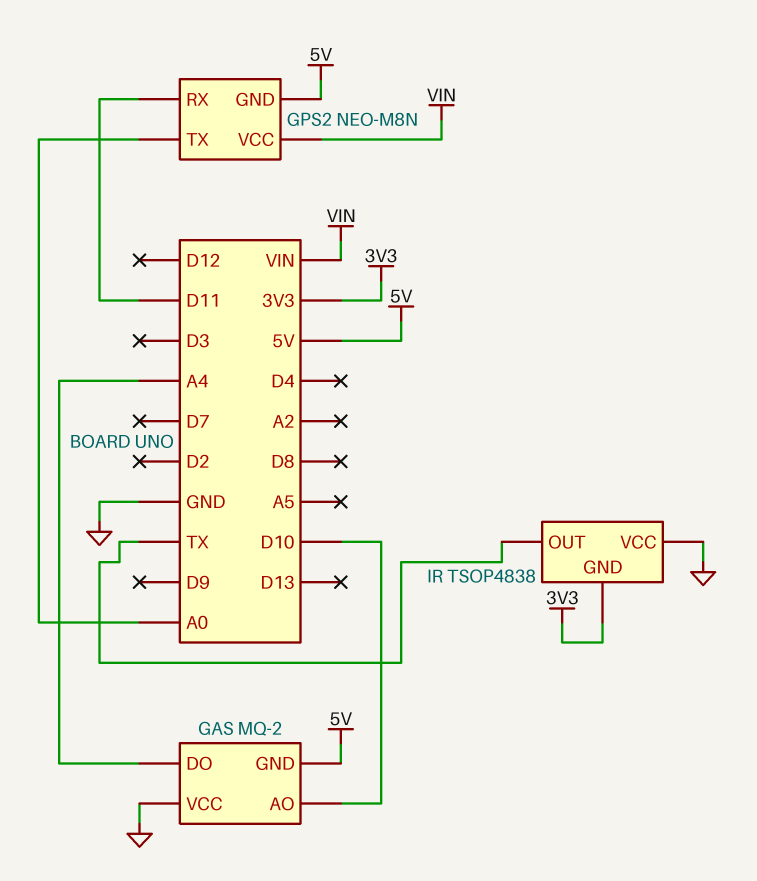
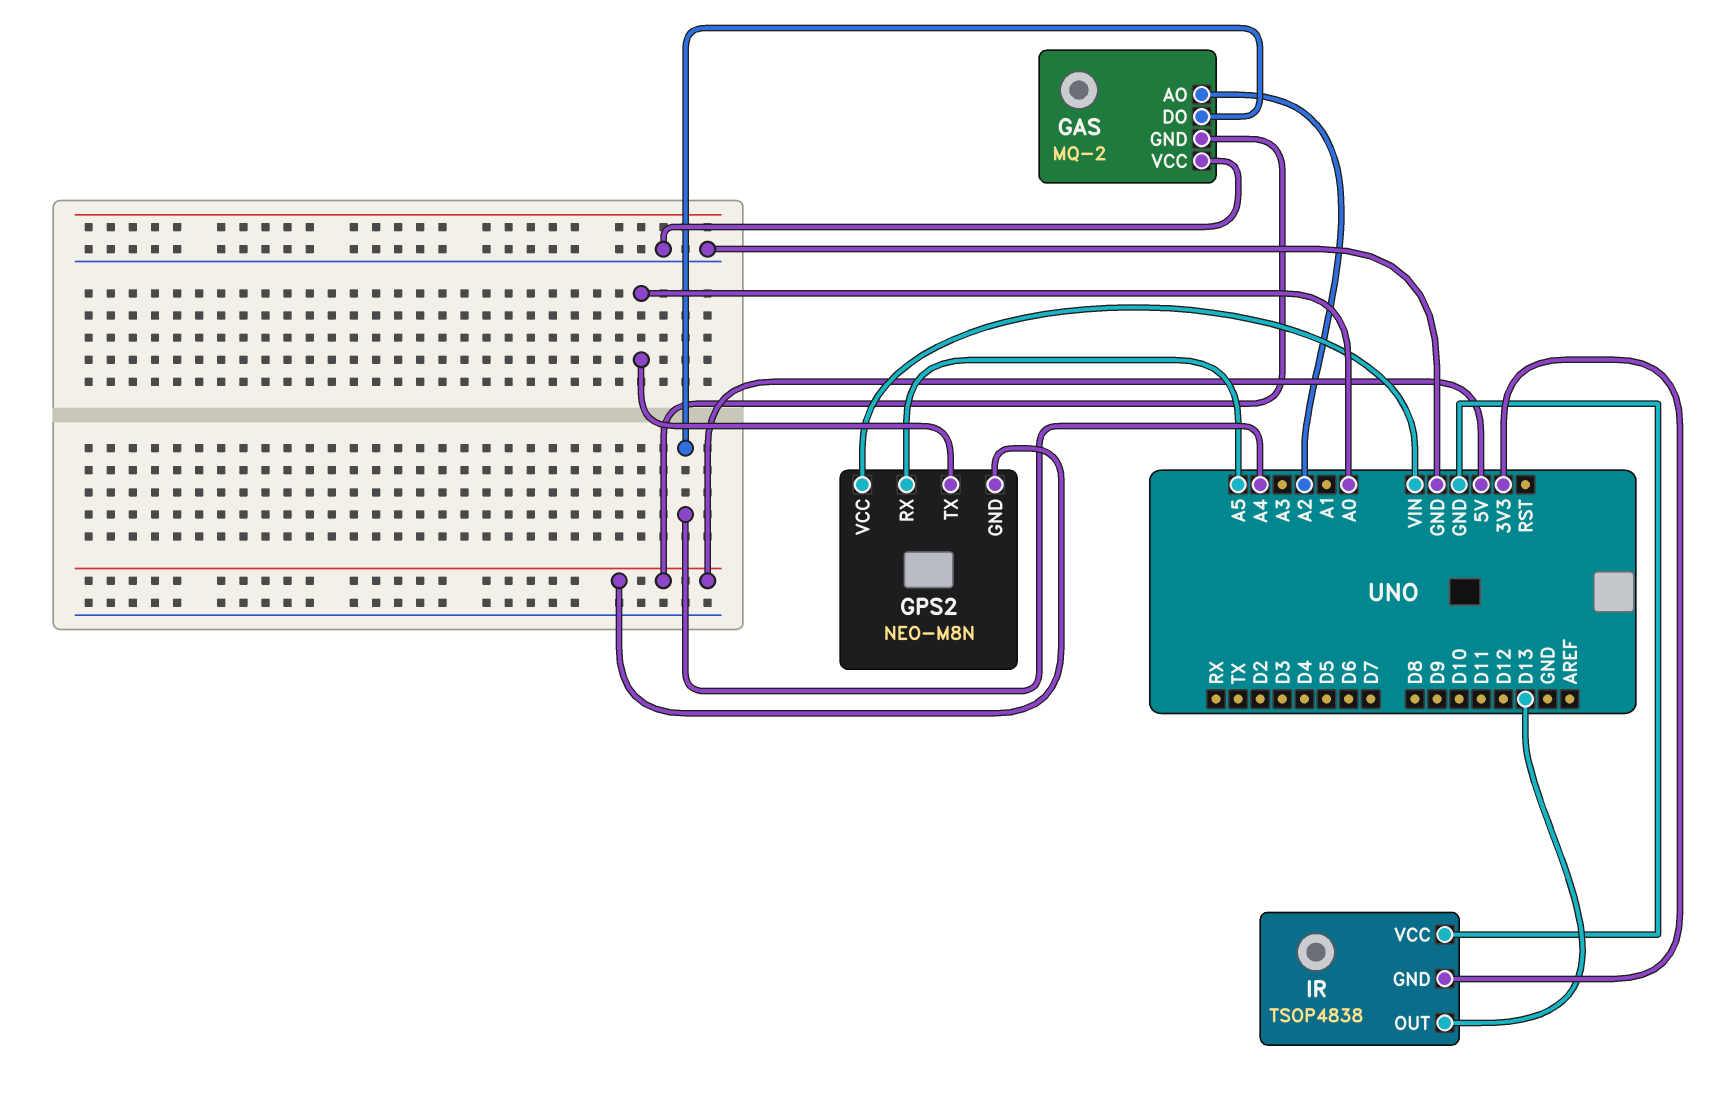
GAS pin AO: D10 -> A2
GPS2 pin RX: D11 -> A5
IR pin OUT: TX -> D13

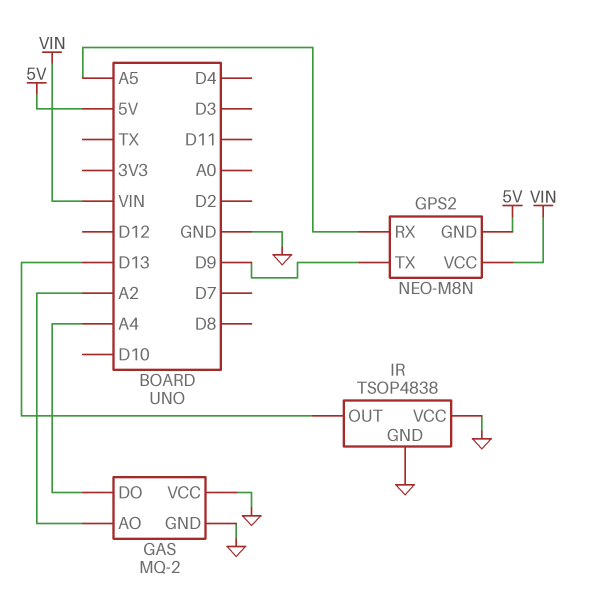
GAS pin GND: 5V -> GND
GPS2 pin TX: A0 -> D9
IR pin GND: 3V3 -> GND

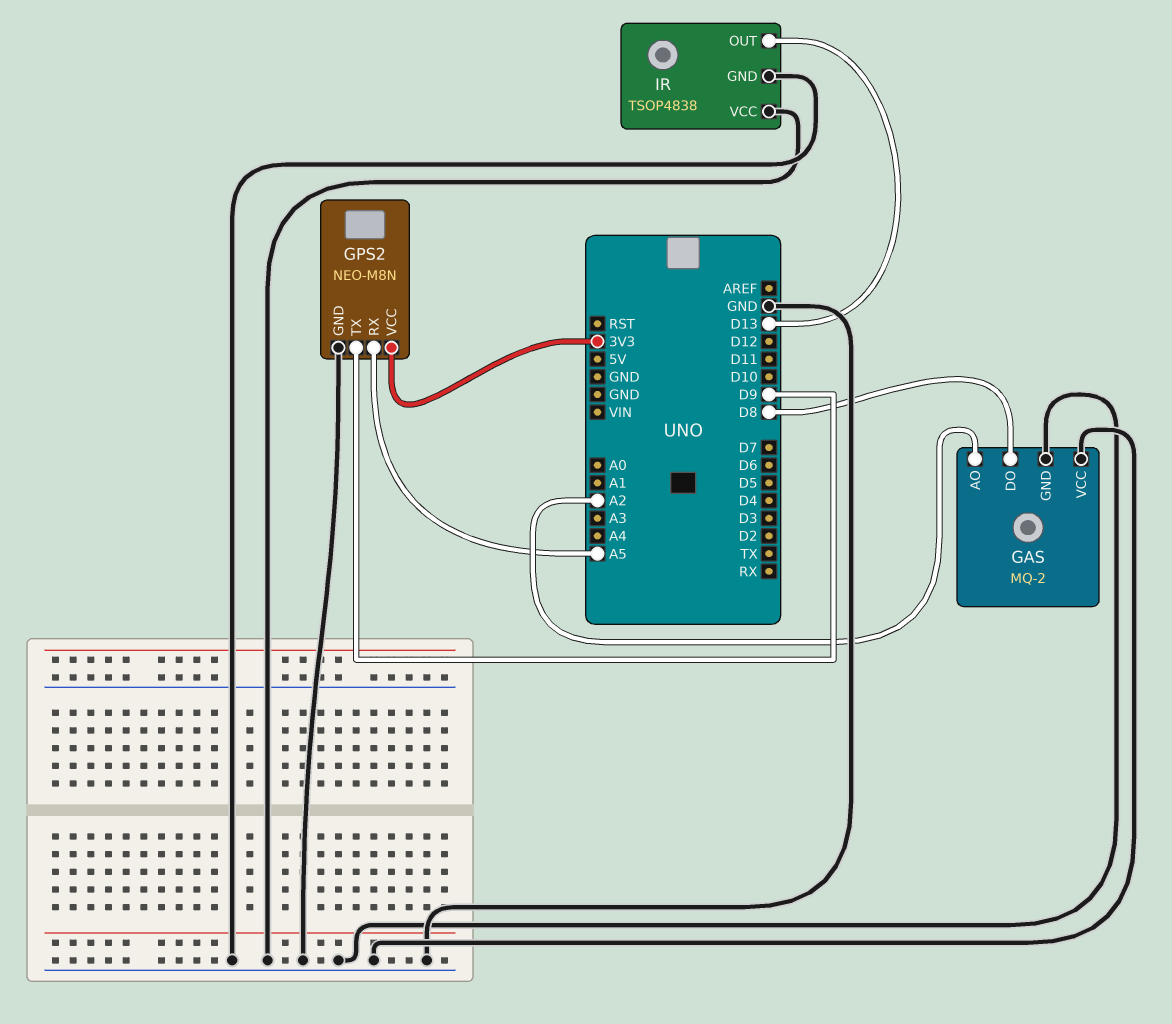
GAS pin DO: A4 -> D8
GPS2 pin GND: 5V -> GND
GPS2 pin VCC: VIN -> 3V3

